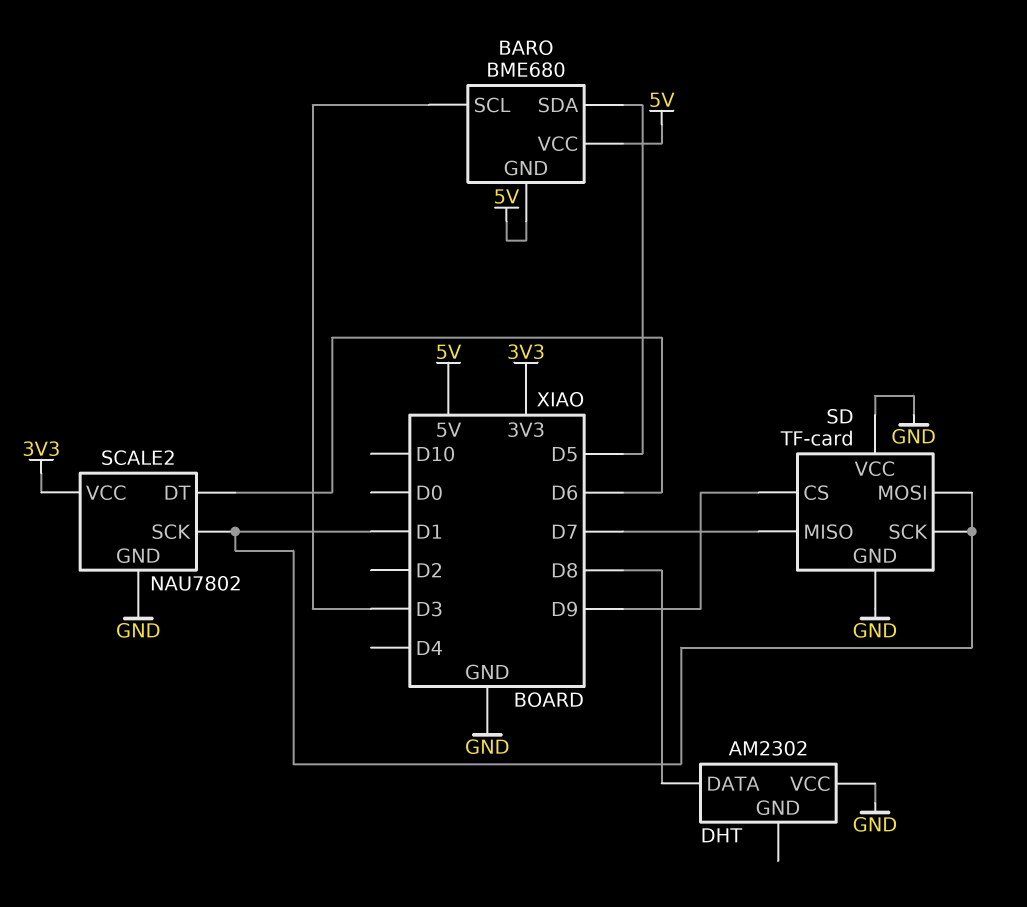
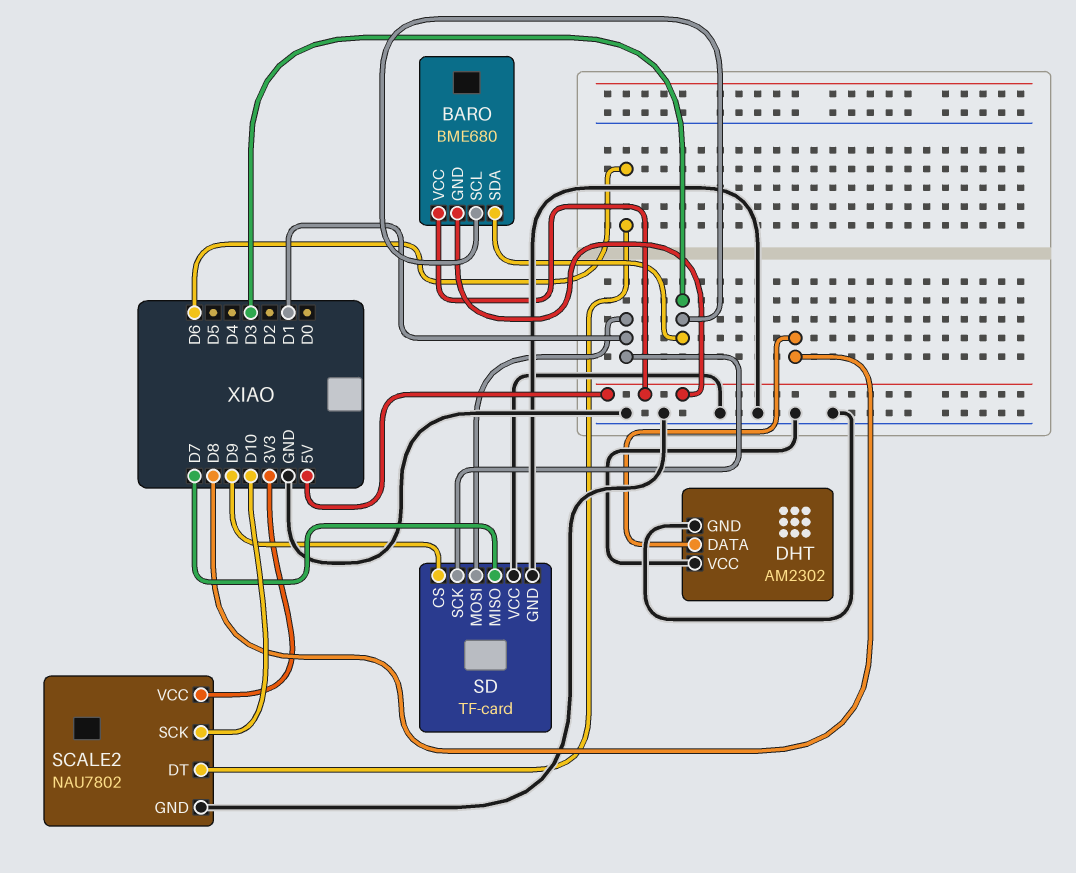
BARO pin SDA: D5 -> D3
DHT pin GND: none -> GND
SCALE2 pin SCK: D1 -> D10

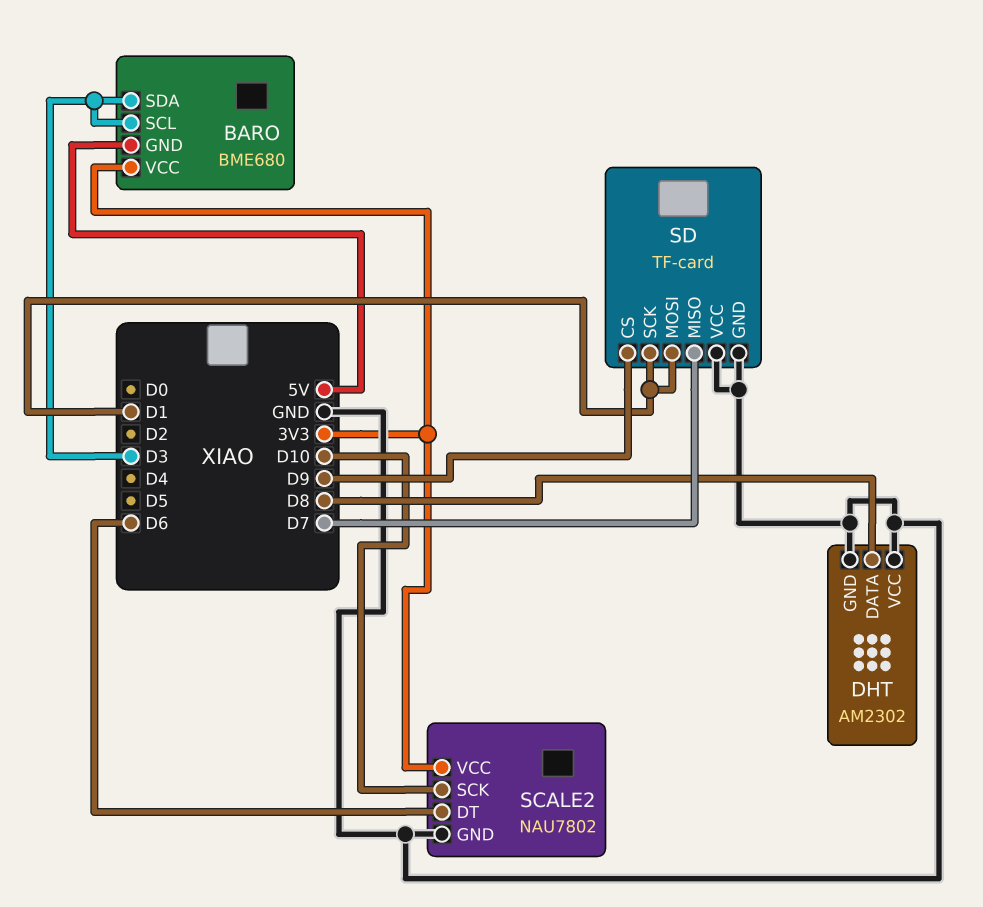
BARO pin VCC: 5V -> 3V3

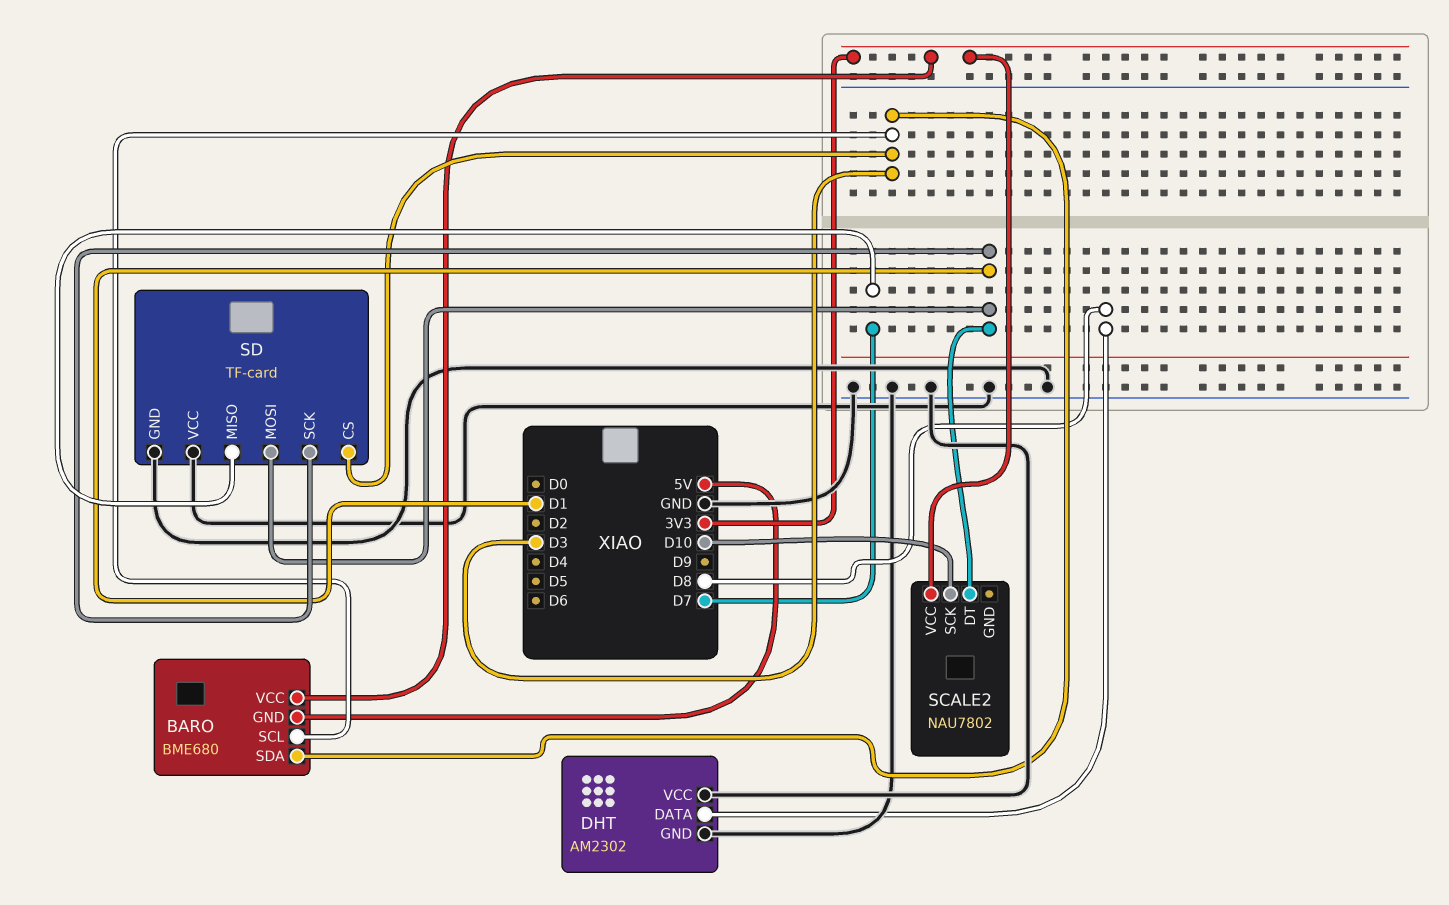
SCALE2 pin DT: D6 -> D1
SCALE2 pin GND: GND -> none
SD pin CS: D9 -> D3

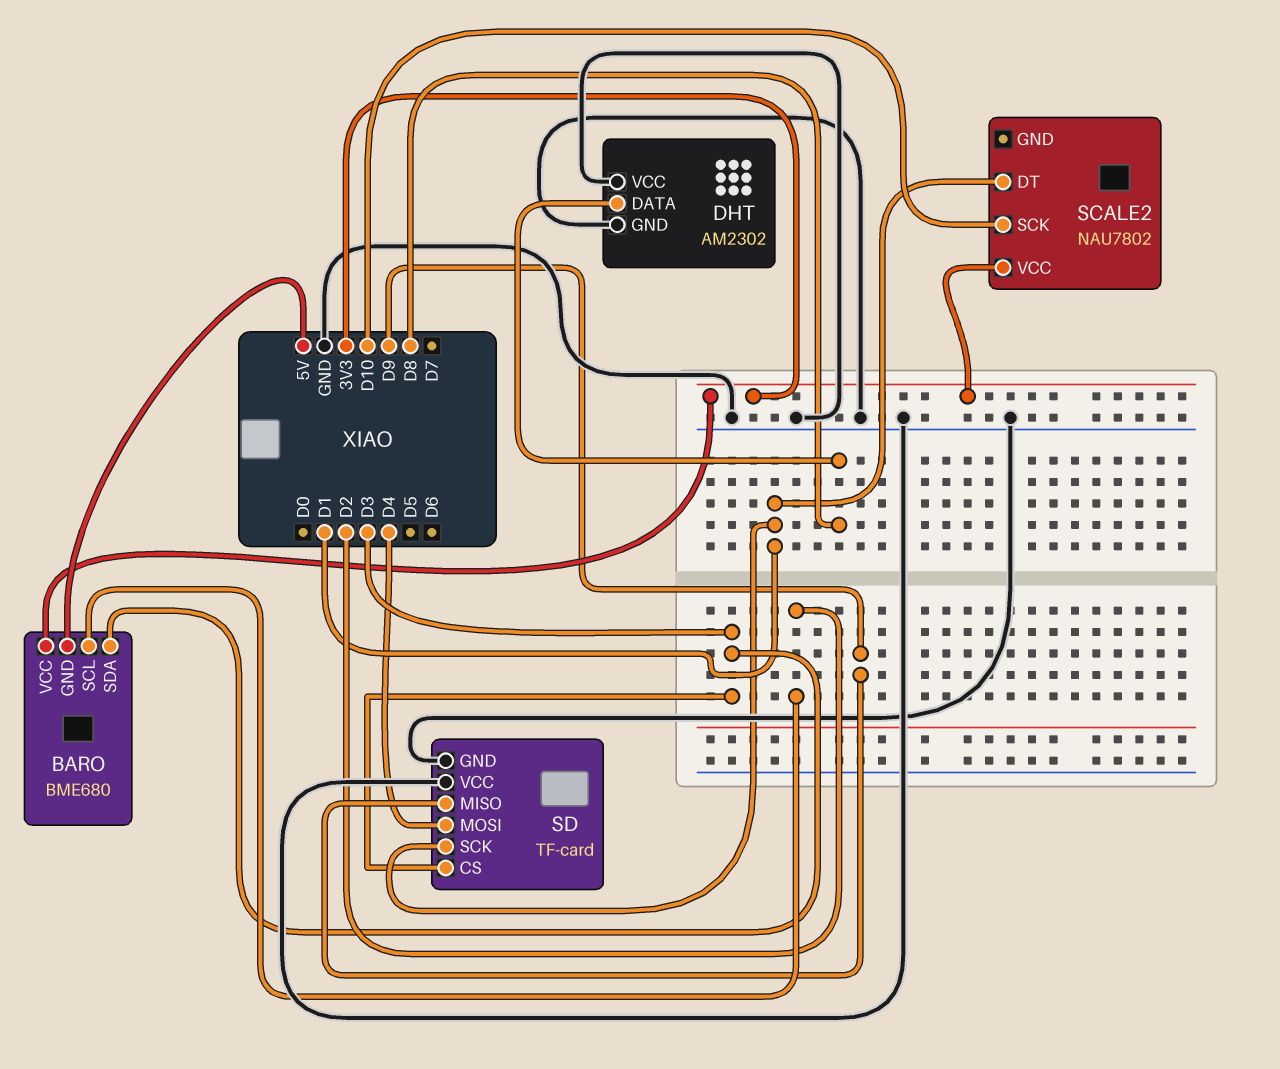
BARO pin SCL: D3 -> D2
SD pin MISO: D7 -> D9
SD pin MOSI: D1 -> D4

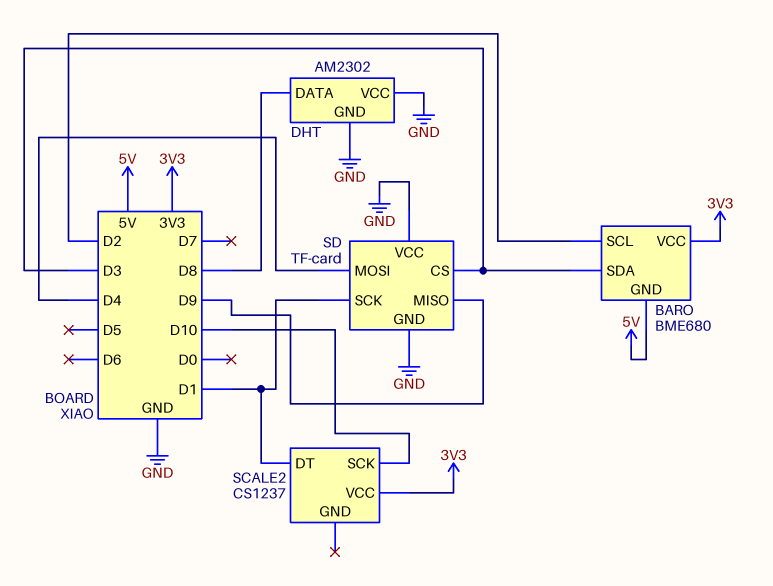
SCALE2: NAU7802 -> CS1237

